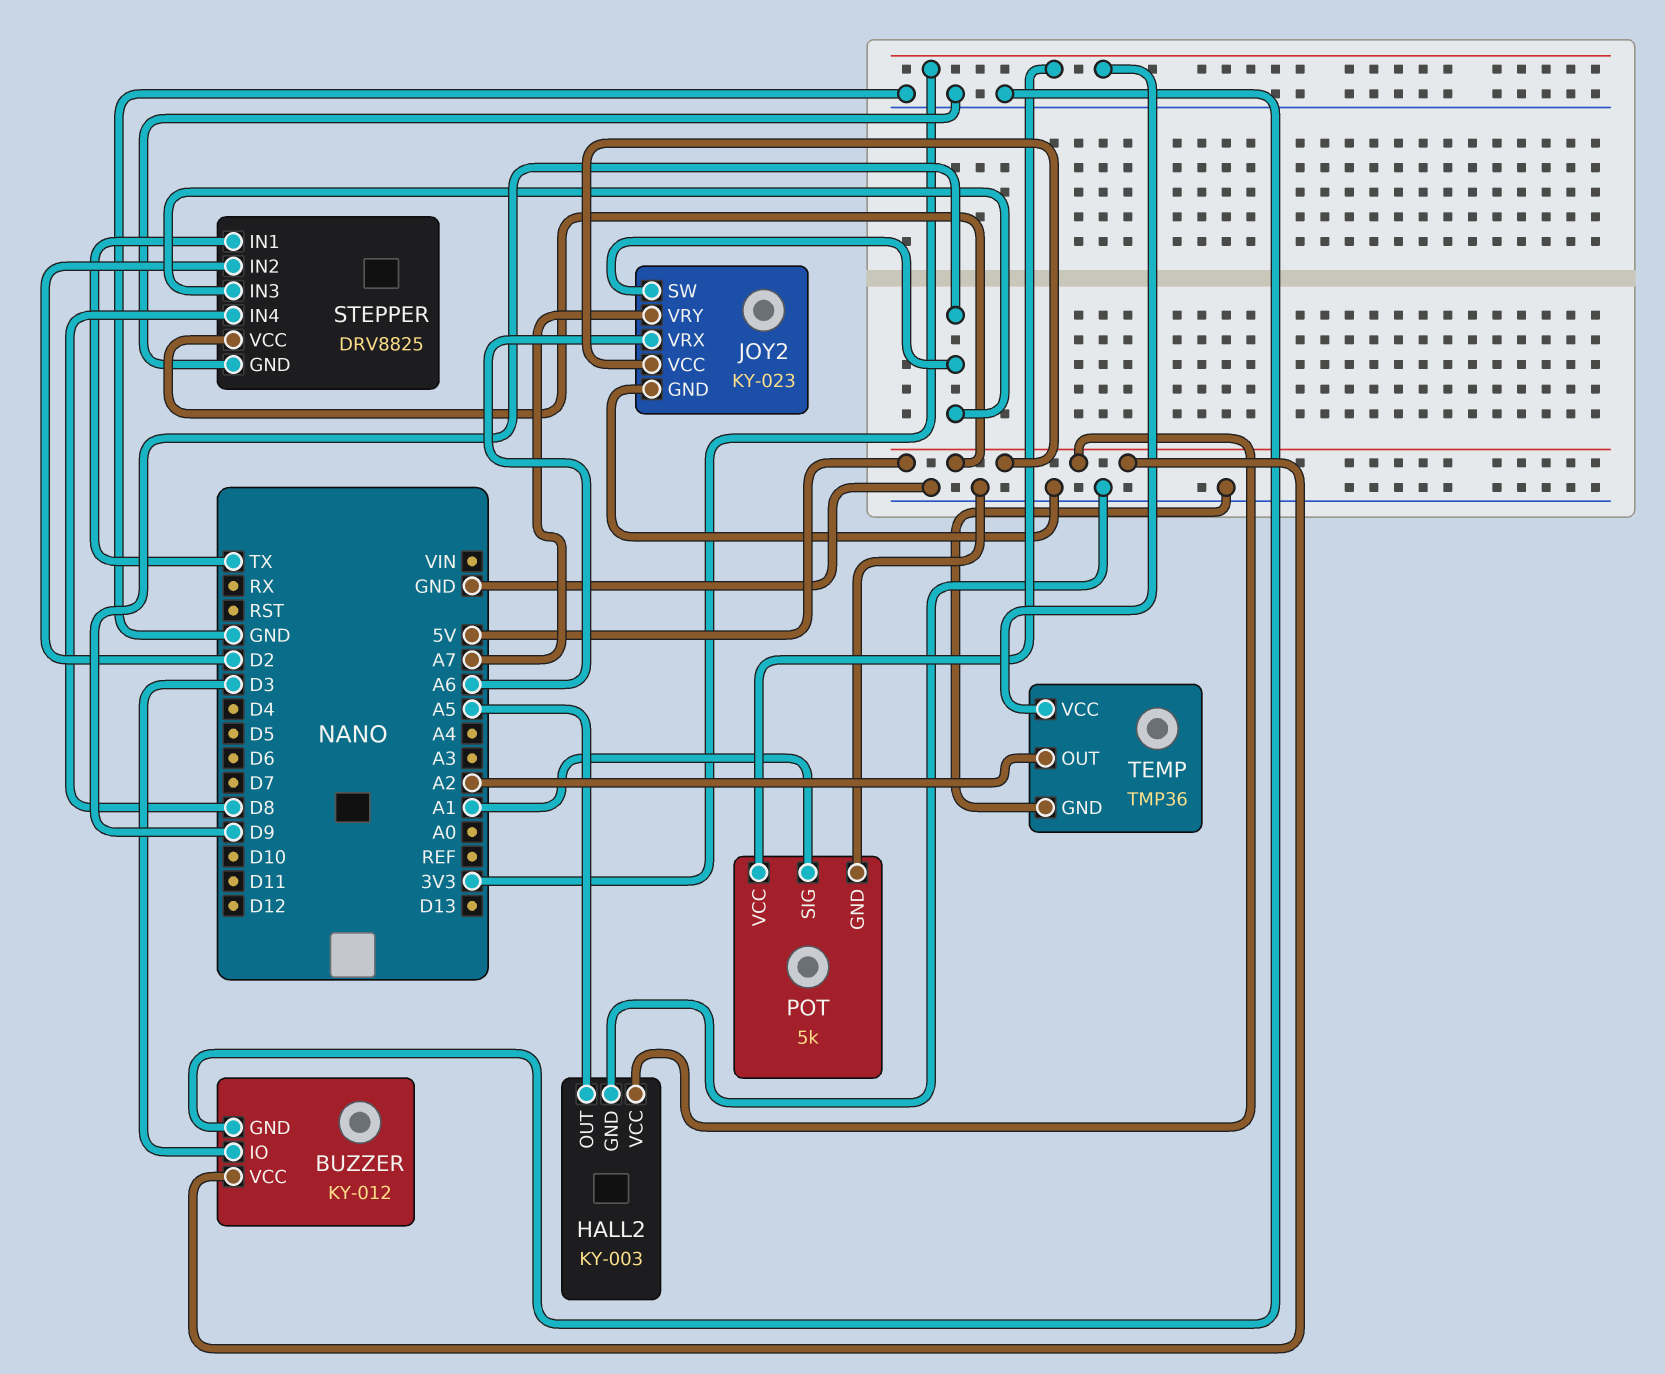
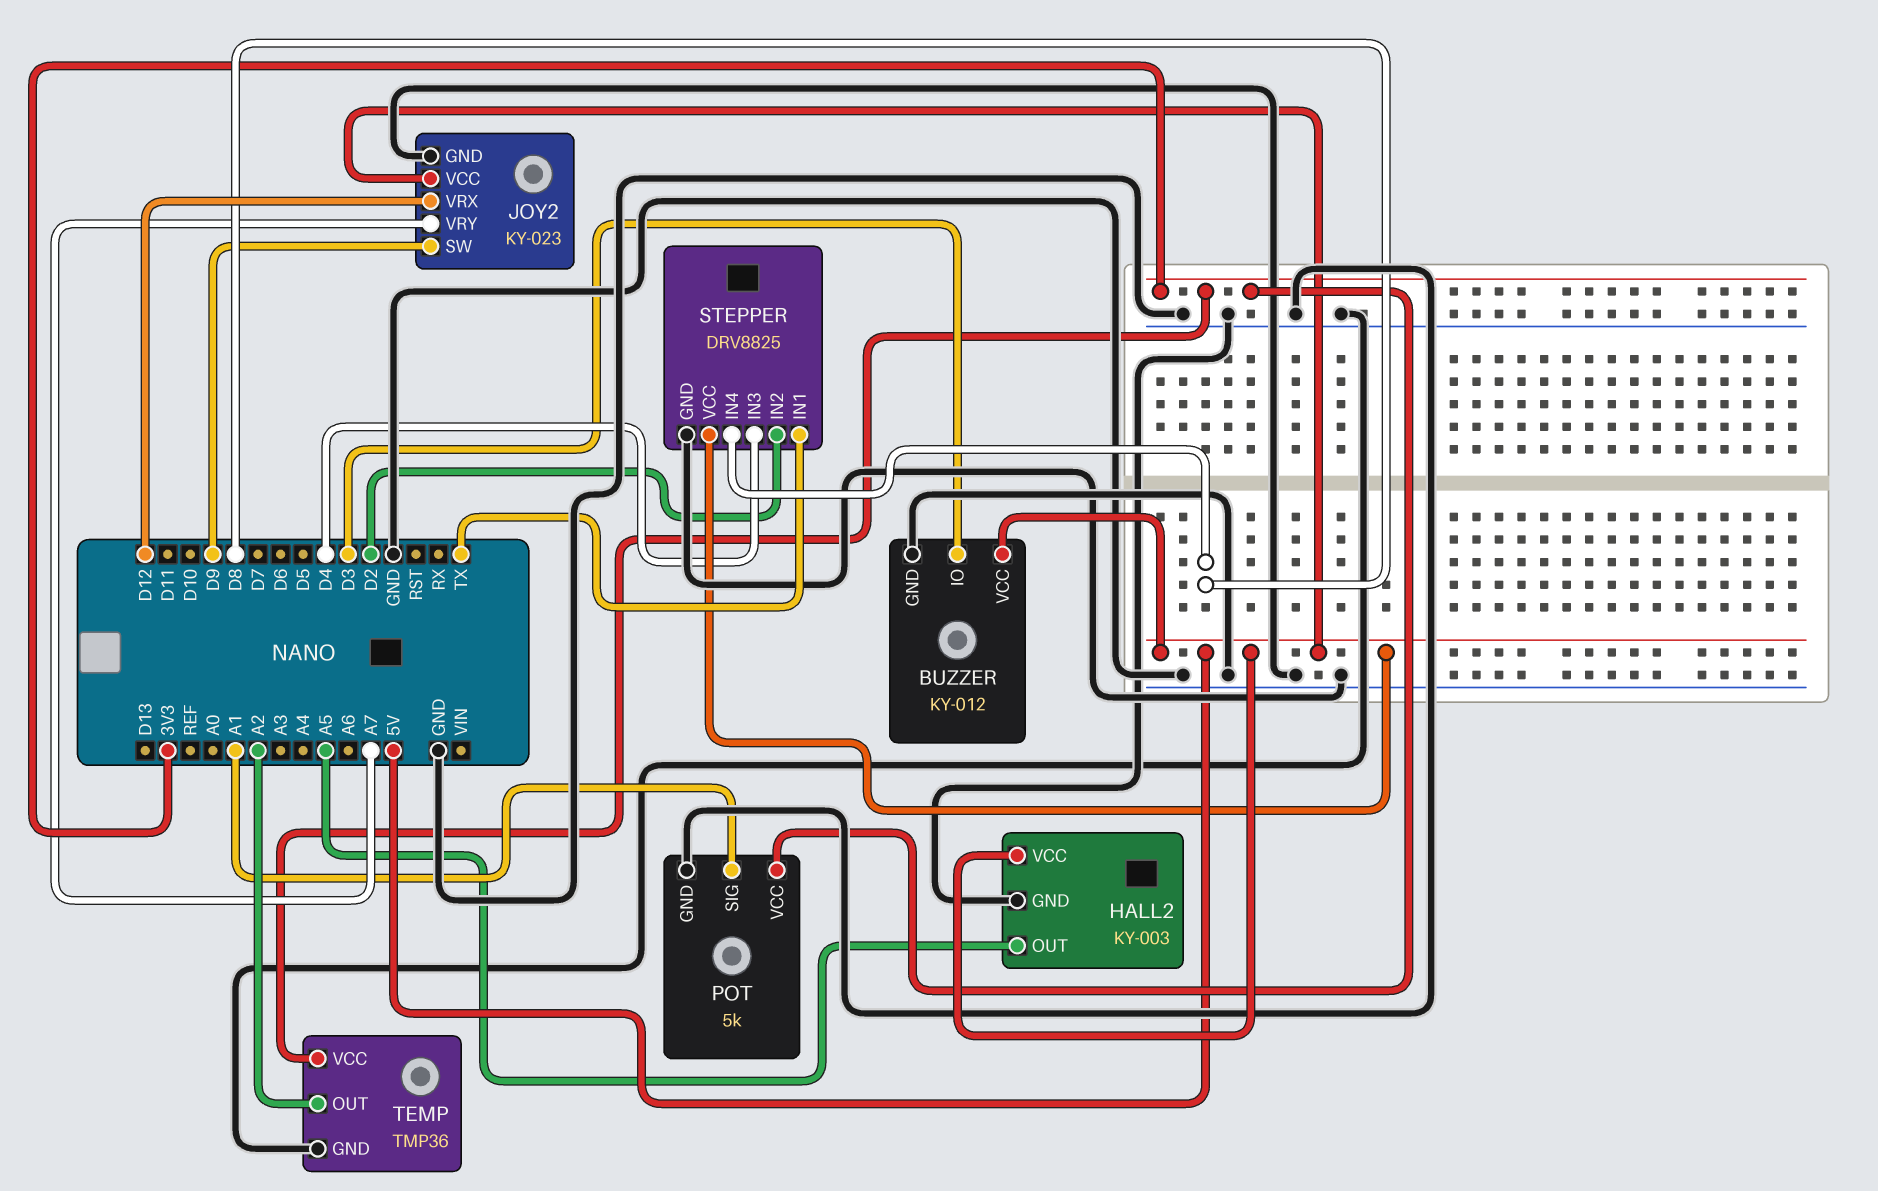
JOY2 pin VRX: A6 -> D12
STEPPER pin IN3: D9 -> D4

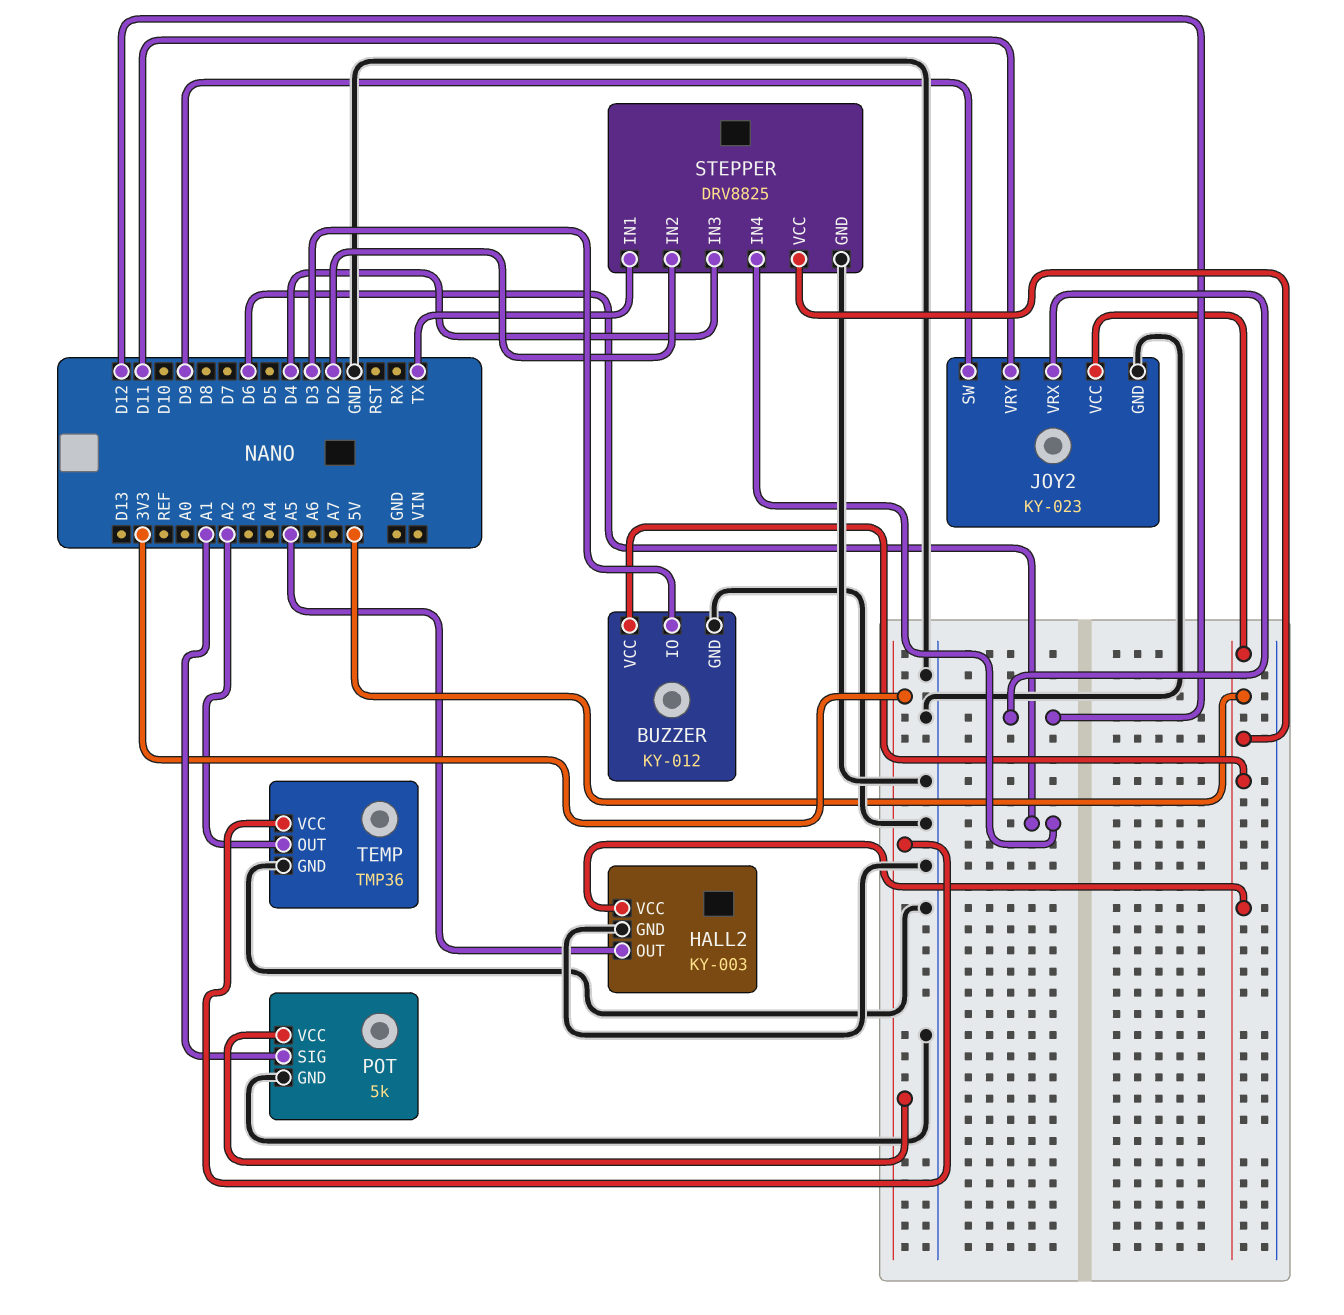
JOY2 pin VRY: A7 -> D11
STEPPER pin IN4: D8 -> D6

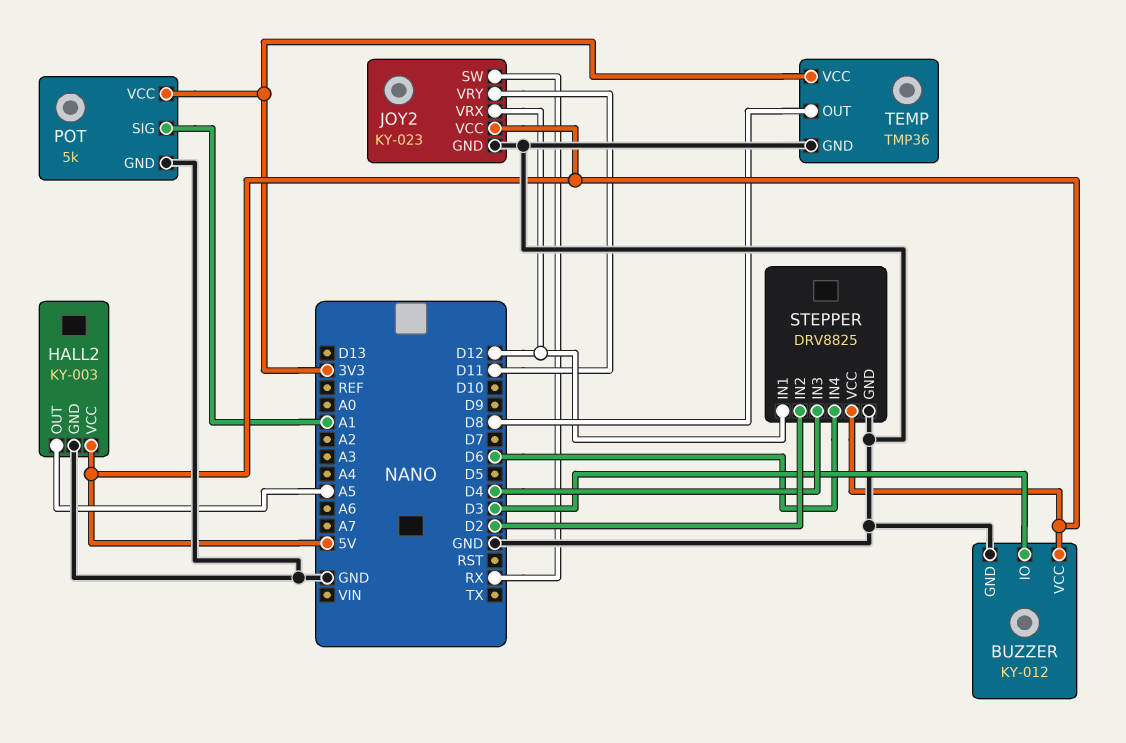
JOY2 pin SW: D9 -> RX
STEPPER pin IN1: TX -> D12
TEMP pin OUT: A2 -> D8

